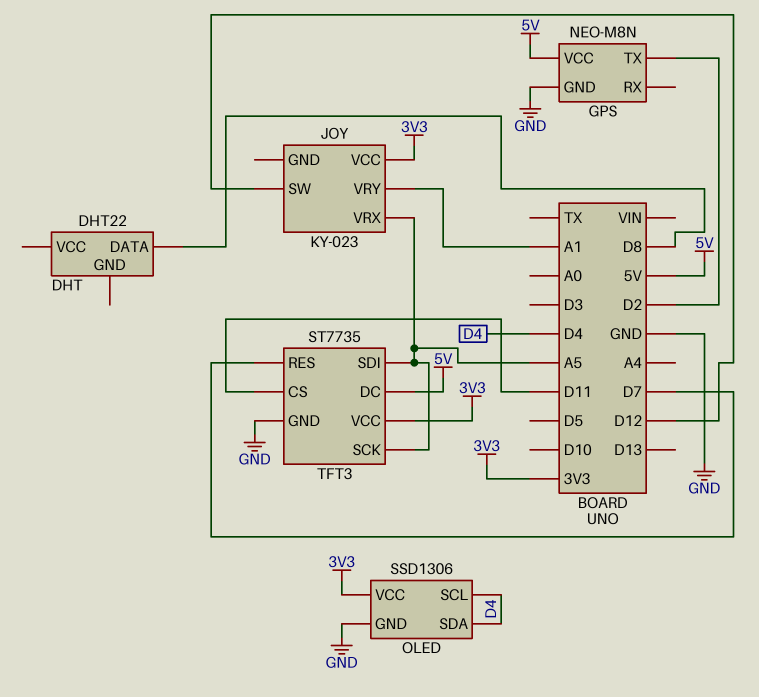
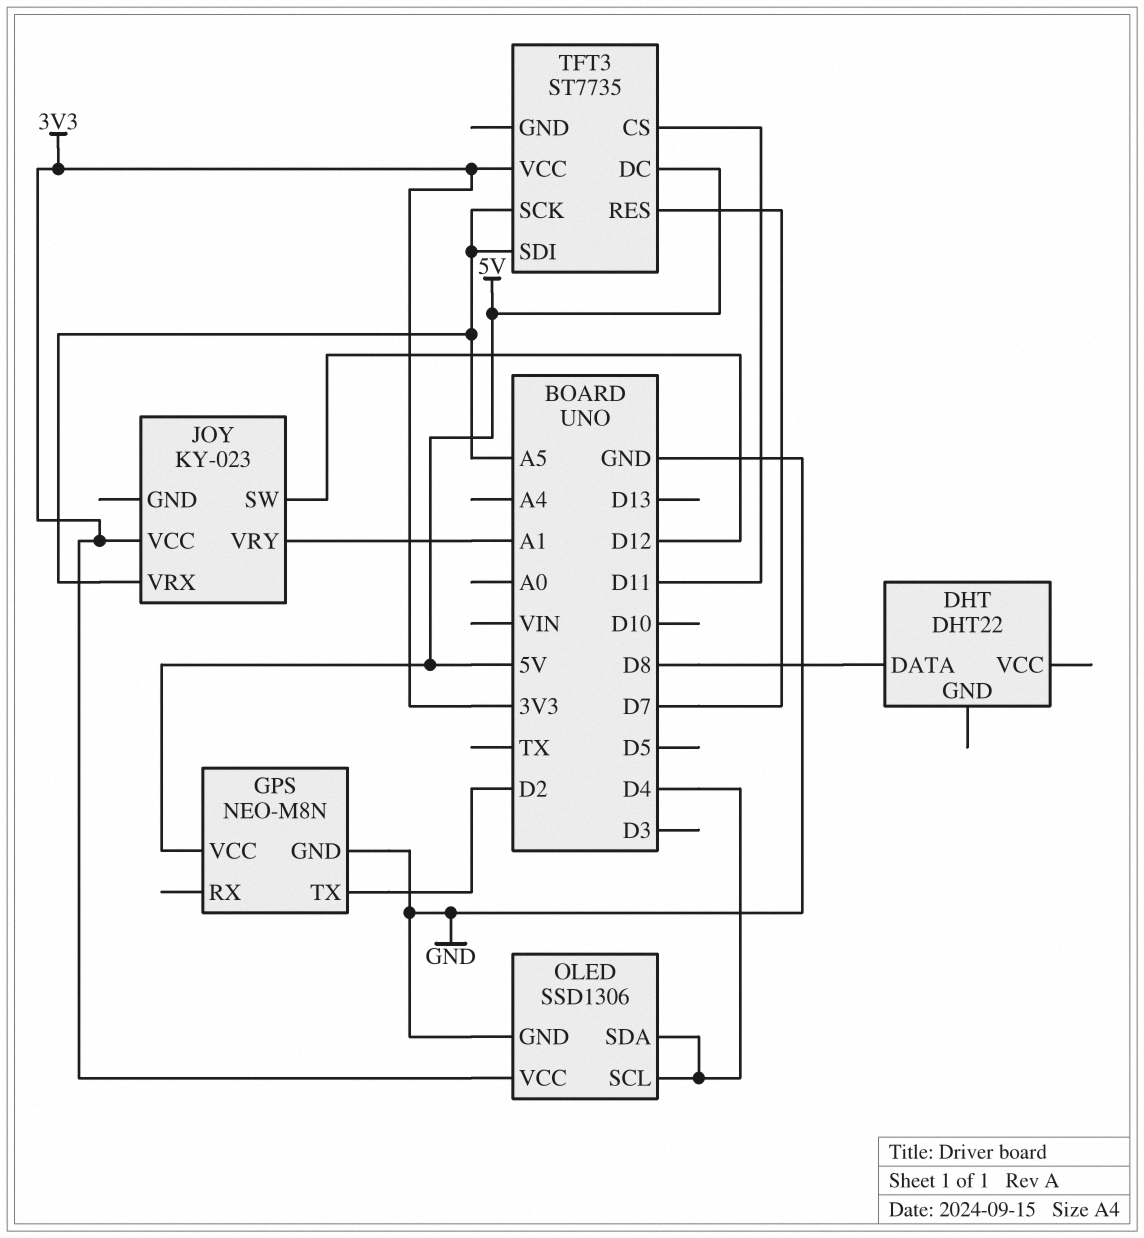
TFT3 pin GND: GND -> none

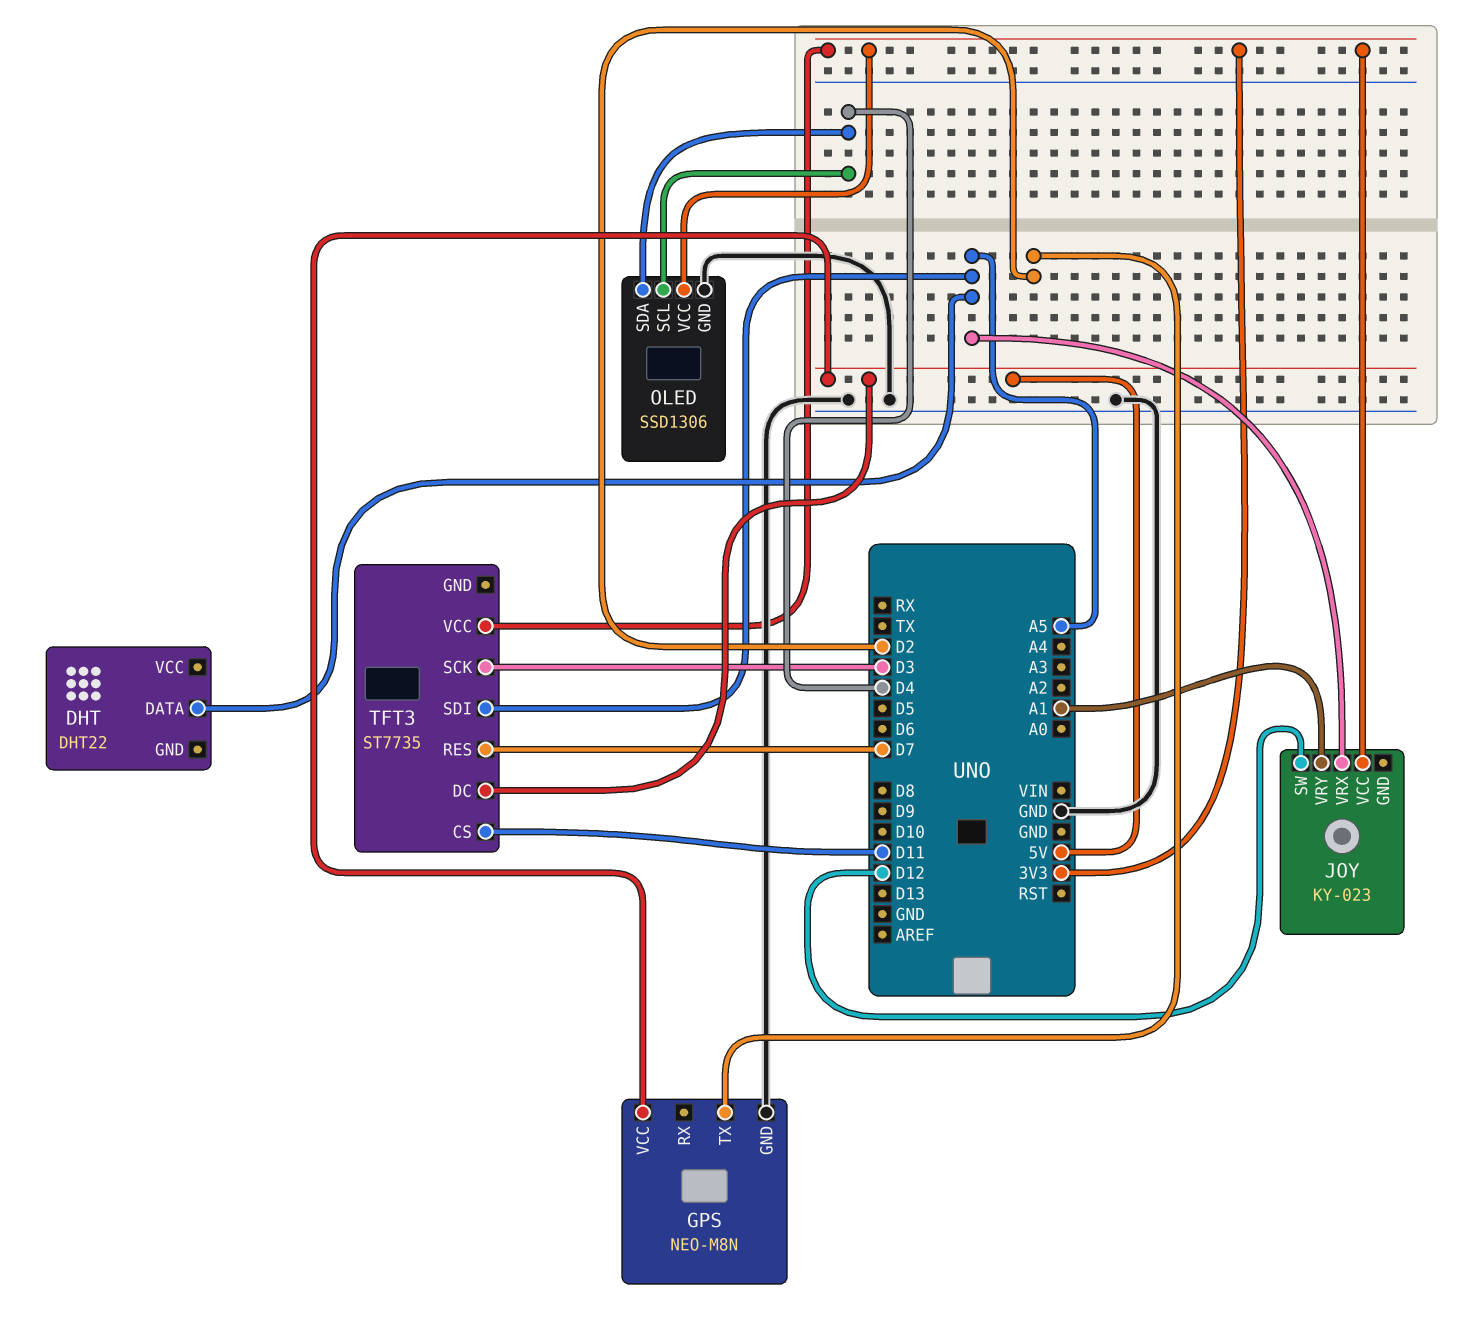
DHT pin DATA: D8 -> A5
TFT3 pin SCK: A5 -> D3

